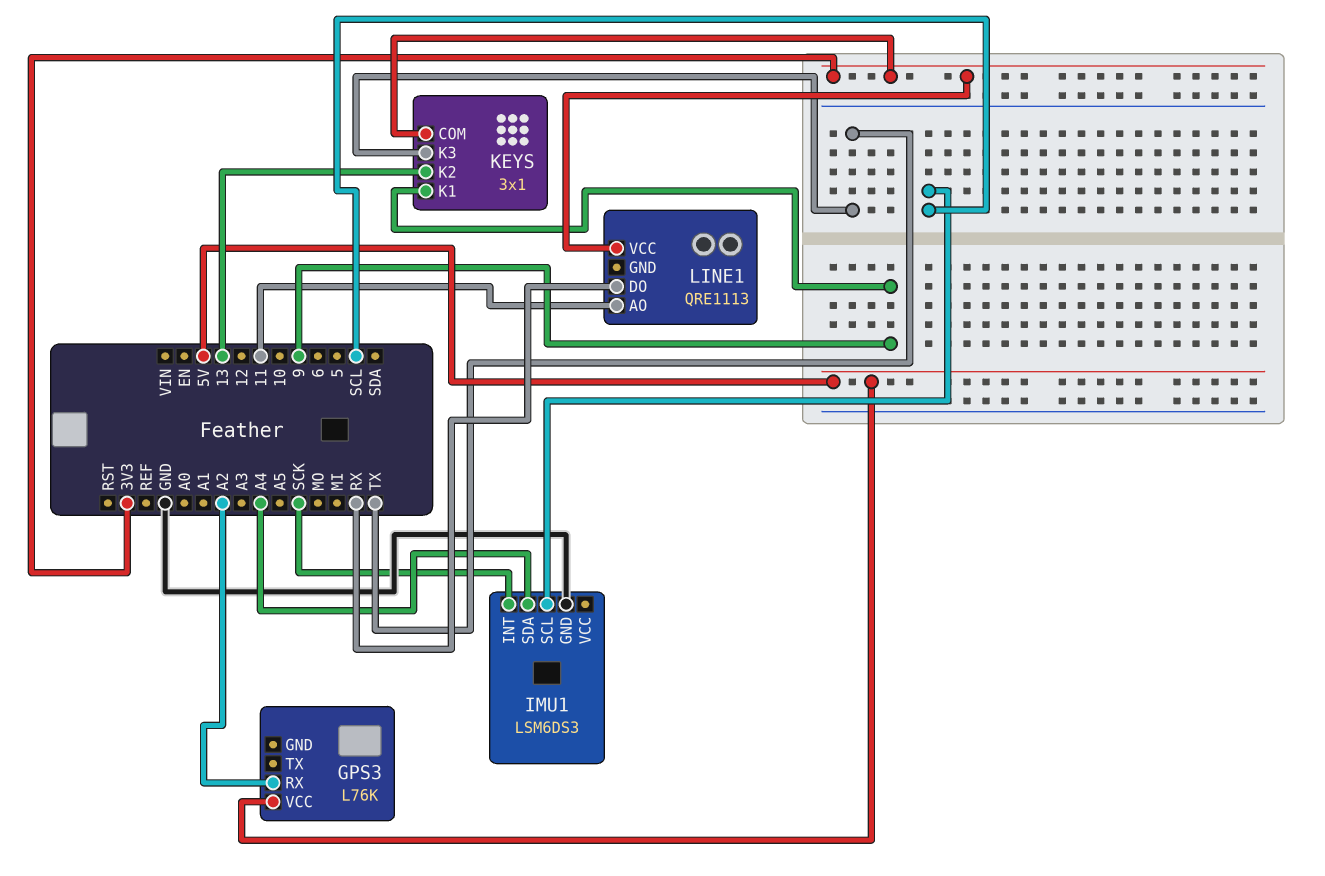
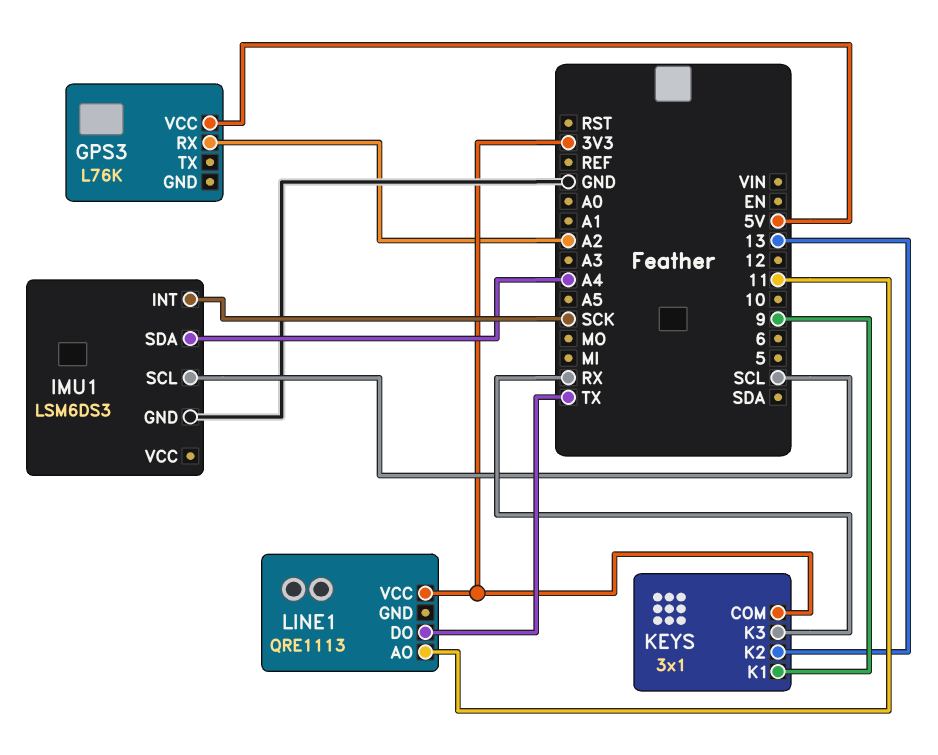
KEYS pin K3: TX -> RX
LINE1 pin DO: RX -> TX

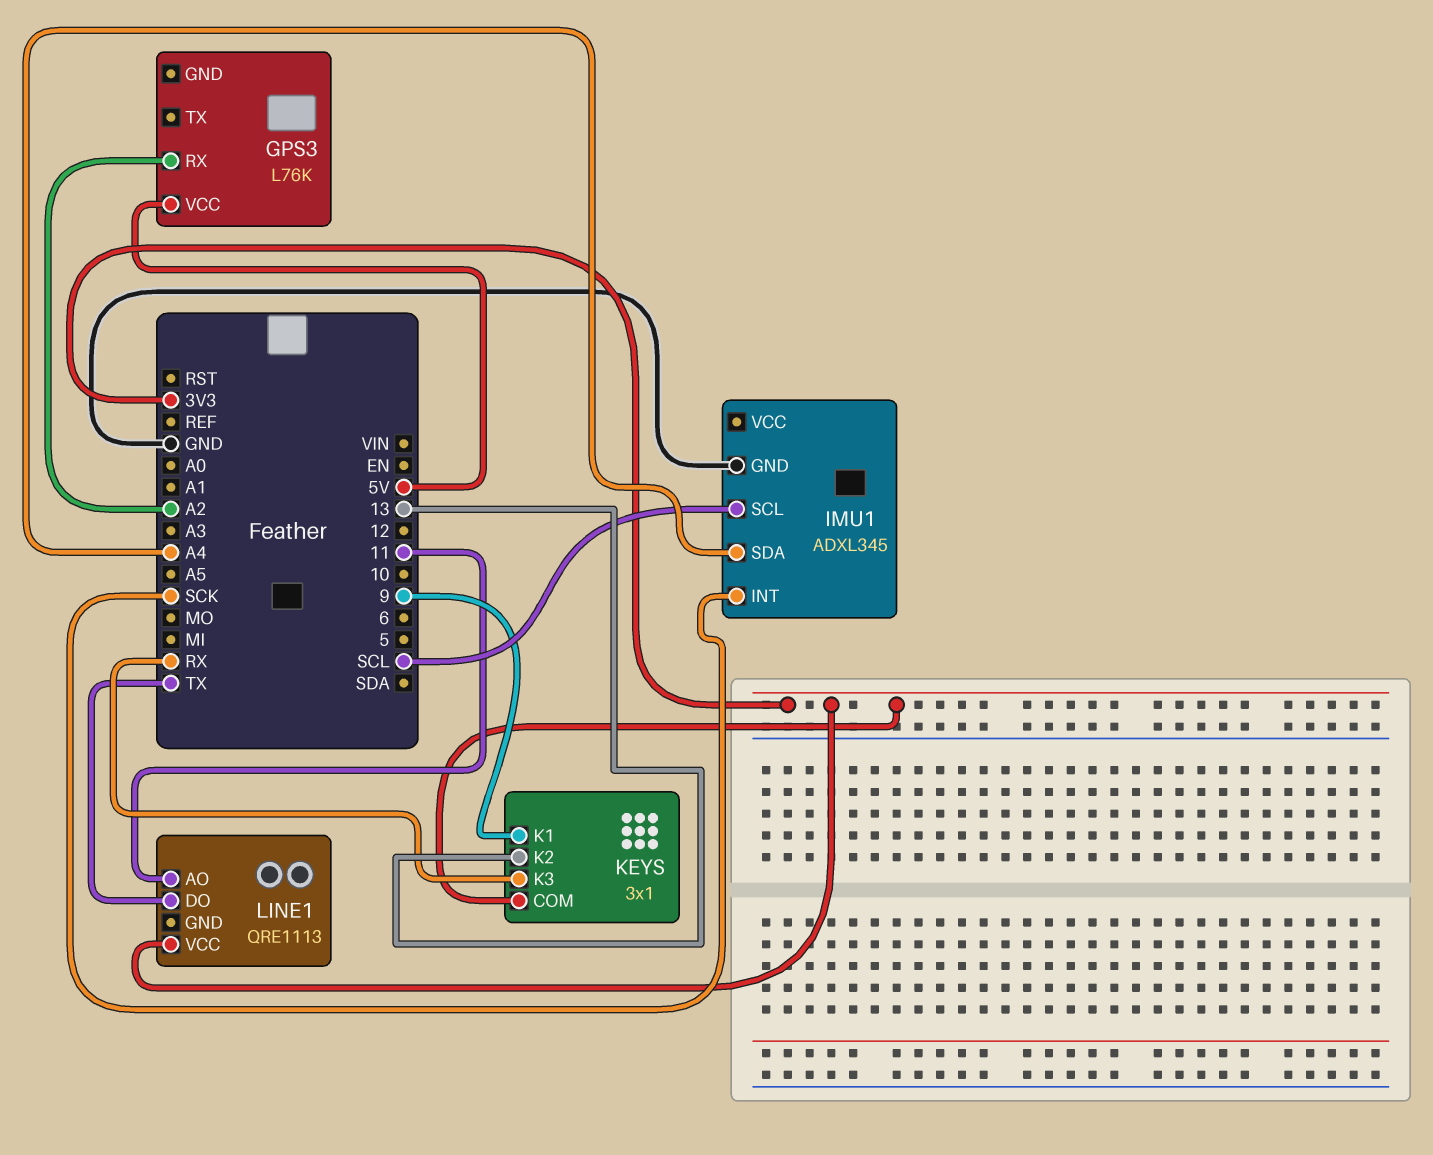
IMU1: LSM6DS3 -> ADXL345

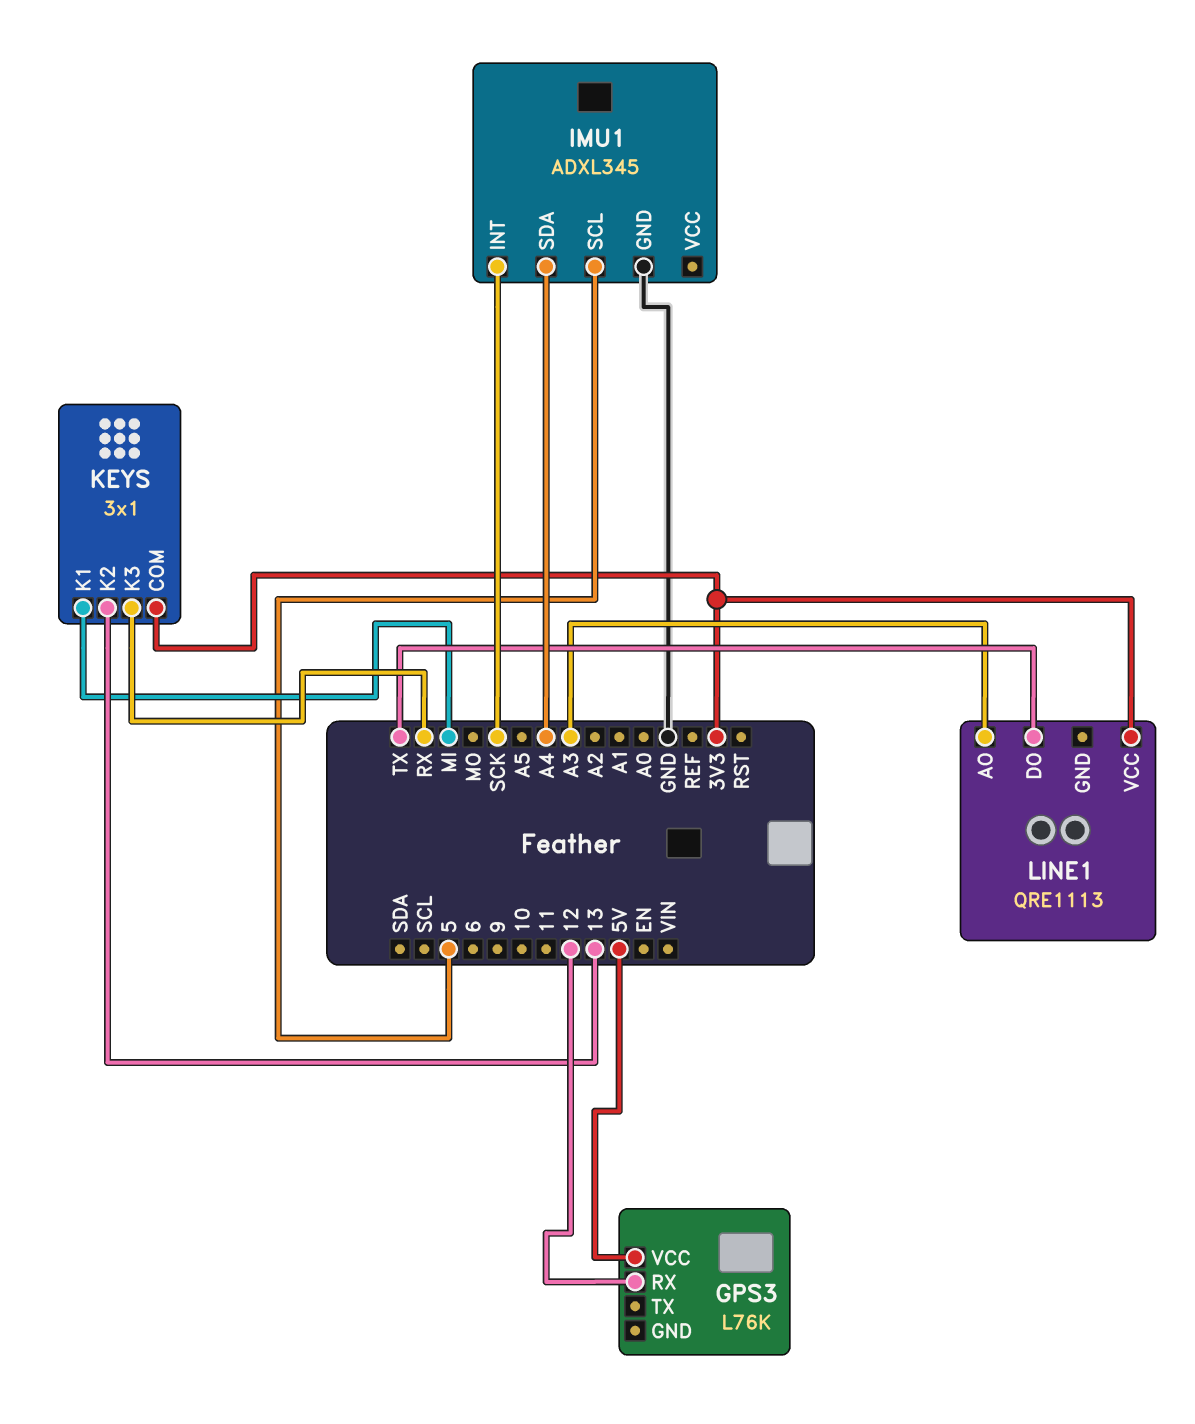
GPS3 pin RX: A2 -> 12
IMU1 pin SCL: SCL -> 5
KEYS pin K1: 9 -> MI
LINE1 pin AO: 11 -> A3

